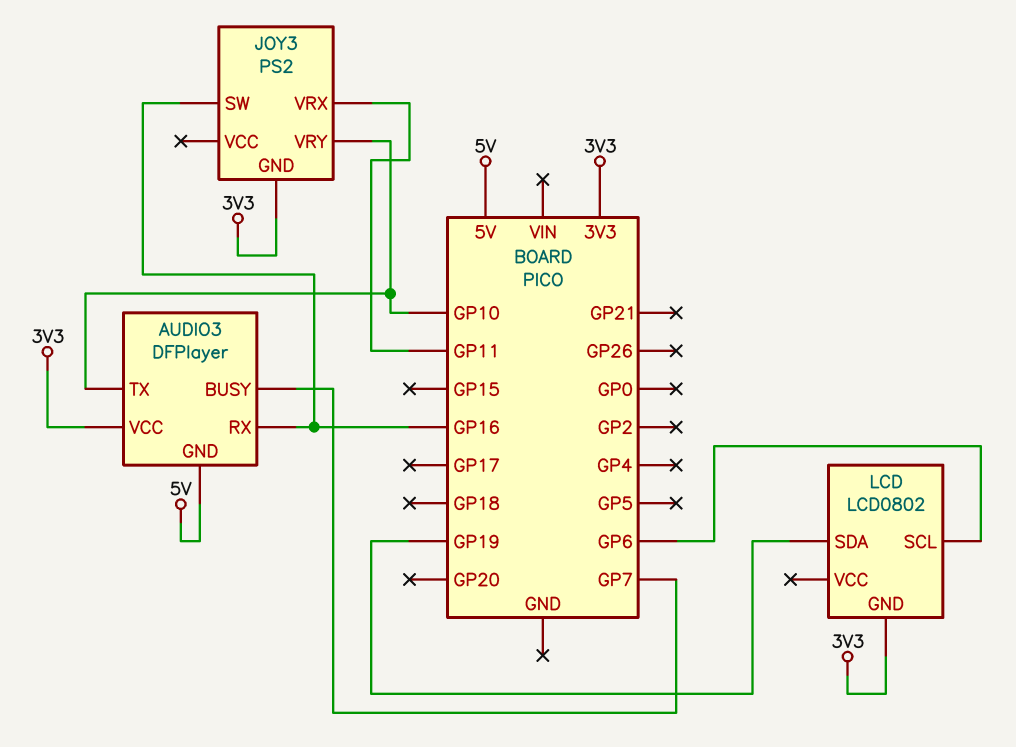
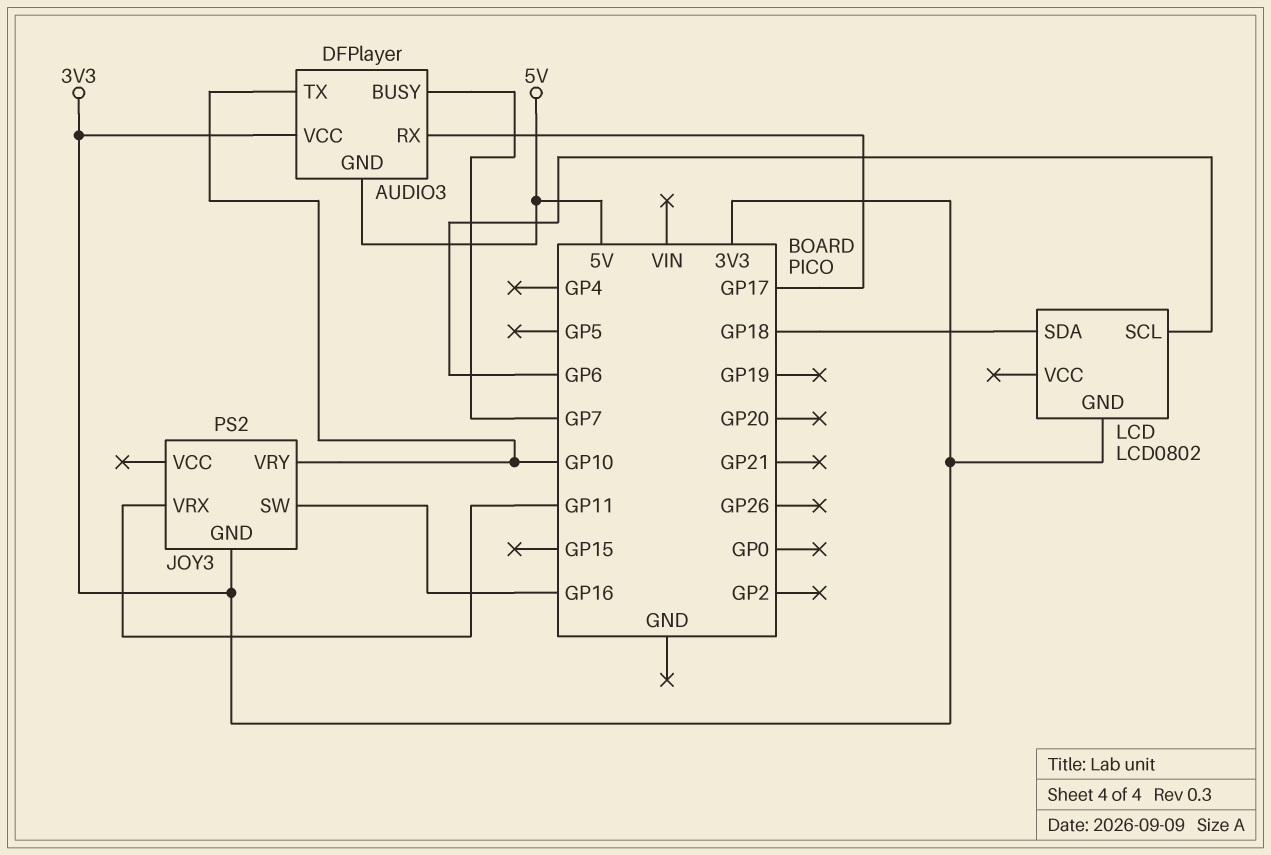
AUDIO3 pin RX: GP16 -> GP17
LCD pin SDA: GP19 -> GP18

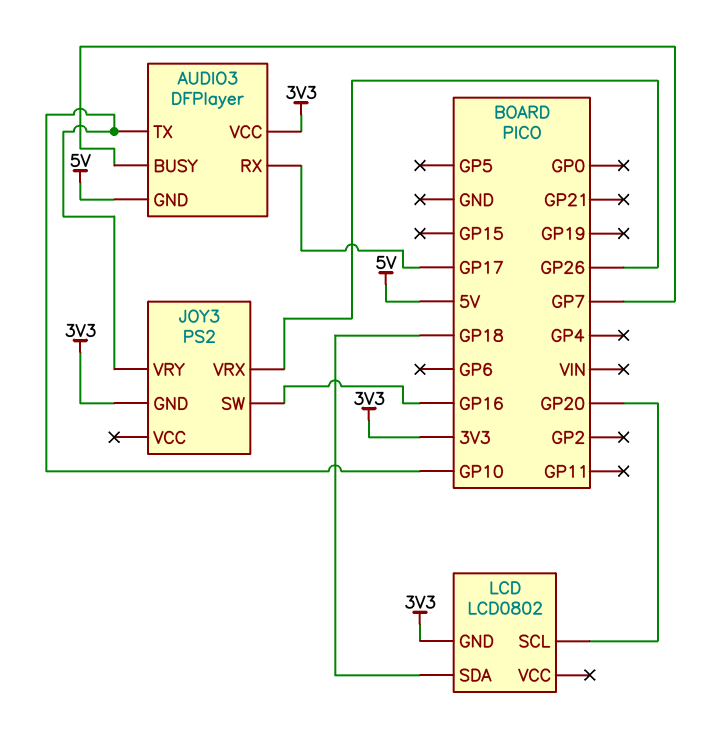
JOY3 pin VRX: GP11 -> GP26
LCD pin SCL: GP6 -> GP20

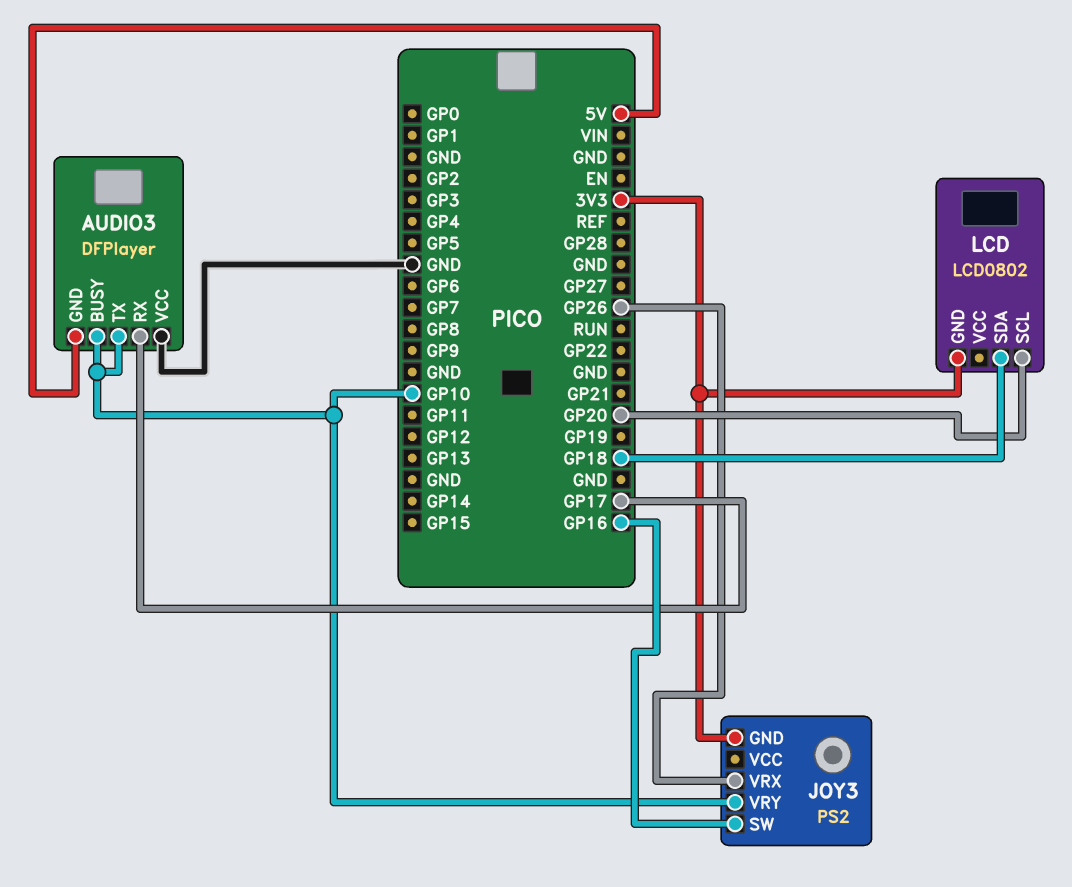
AUDIO3 pin BUSY: GP7 -> GP10
AUDIO3 pin VCC: 3V3 -> GND

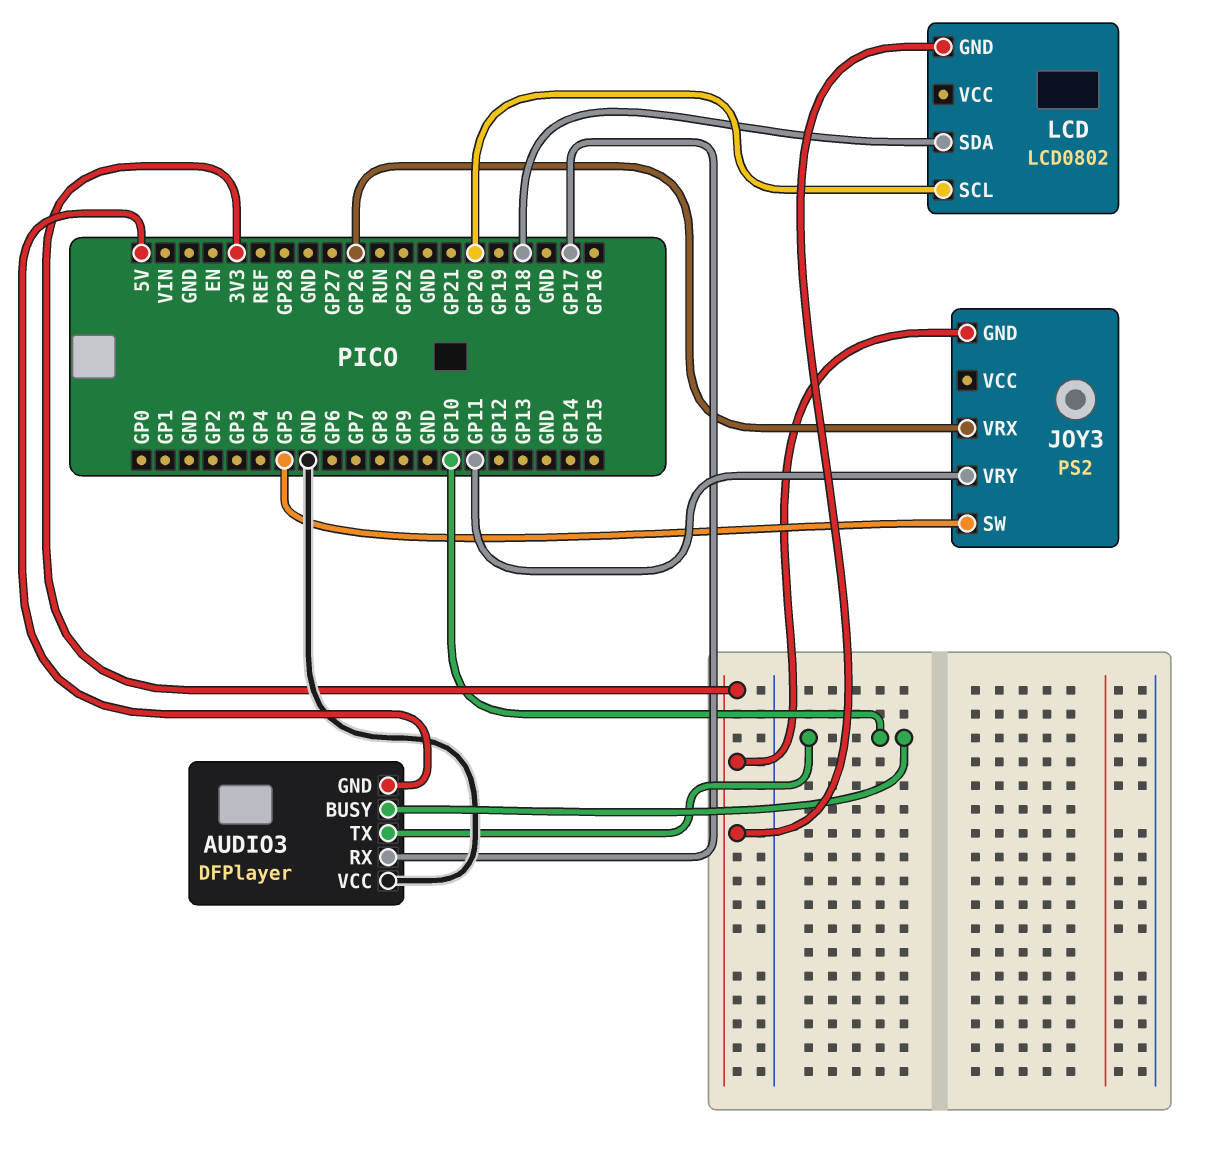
JOY3 pin SW: GP16 -> GP5
JOY3 pin VRY: GP10 -> GP11

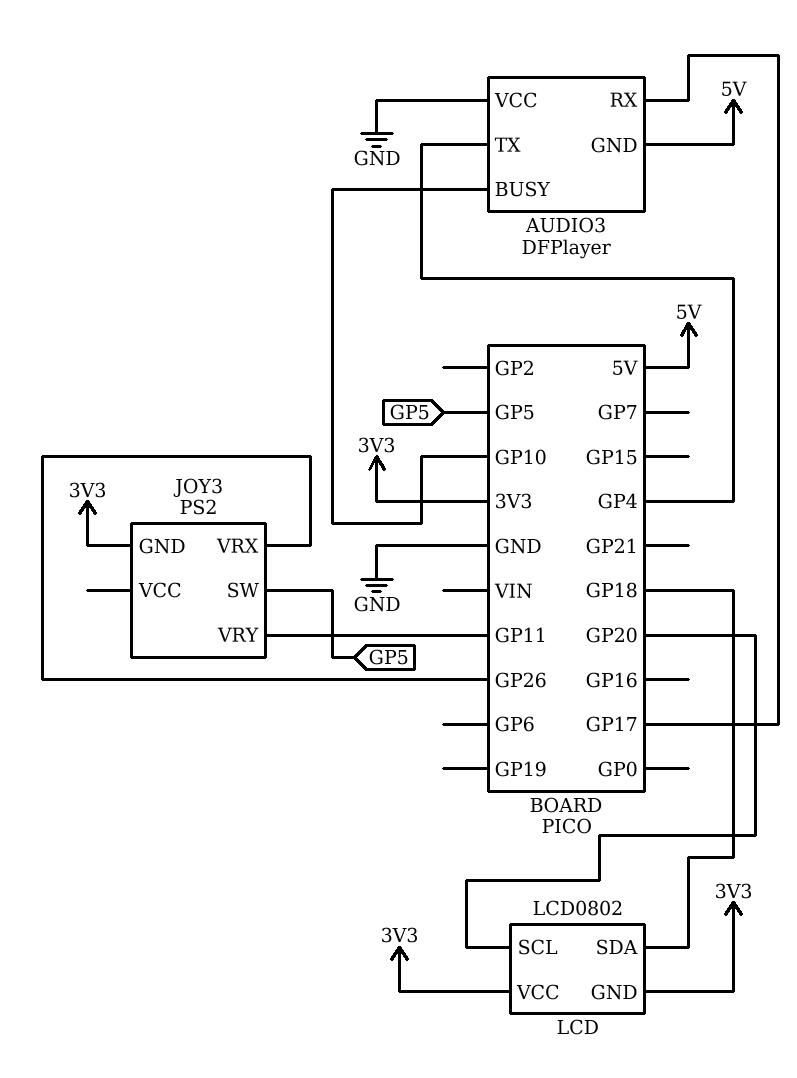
AUDIO3 pin TX: GP10 -> GP4
LCD pin VCC: none -> 3V3

